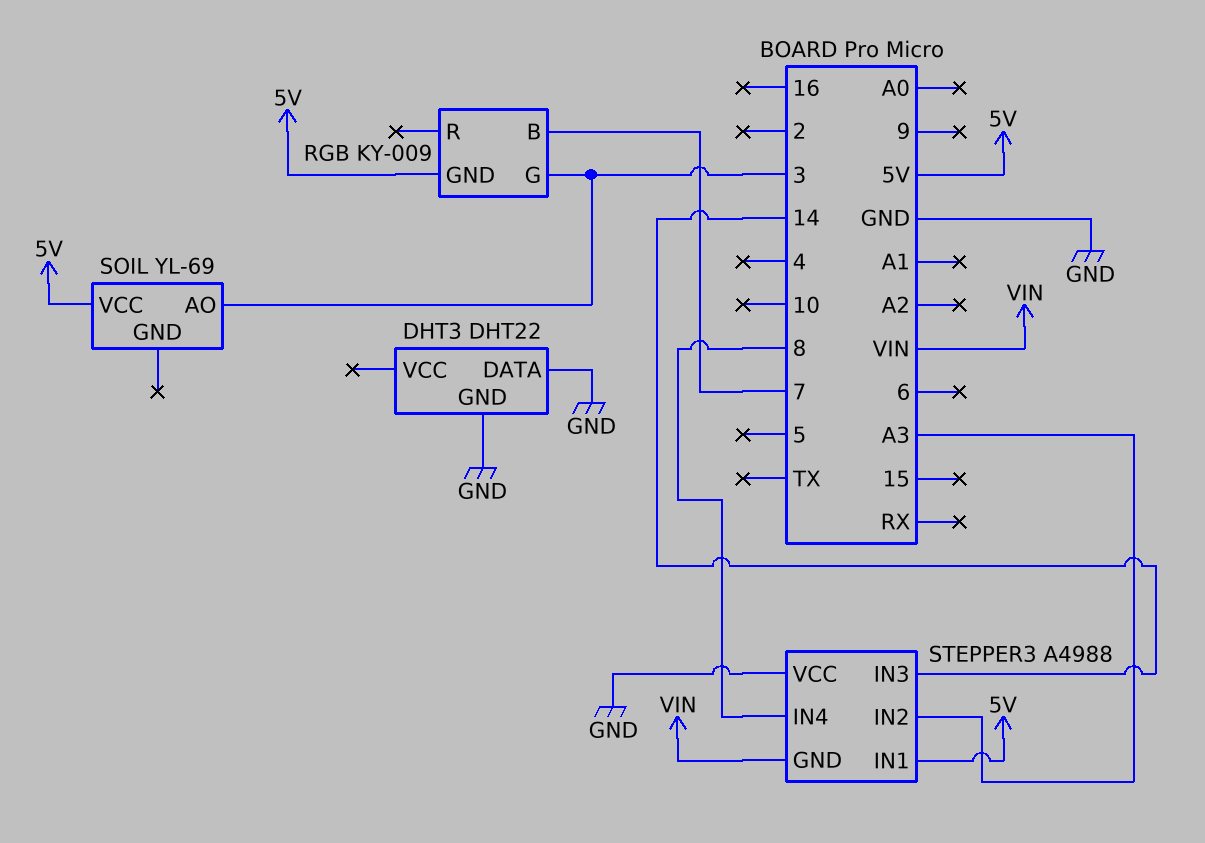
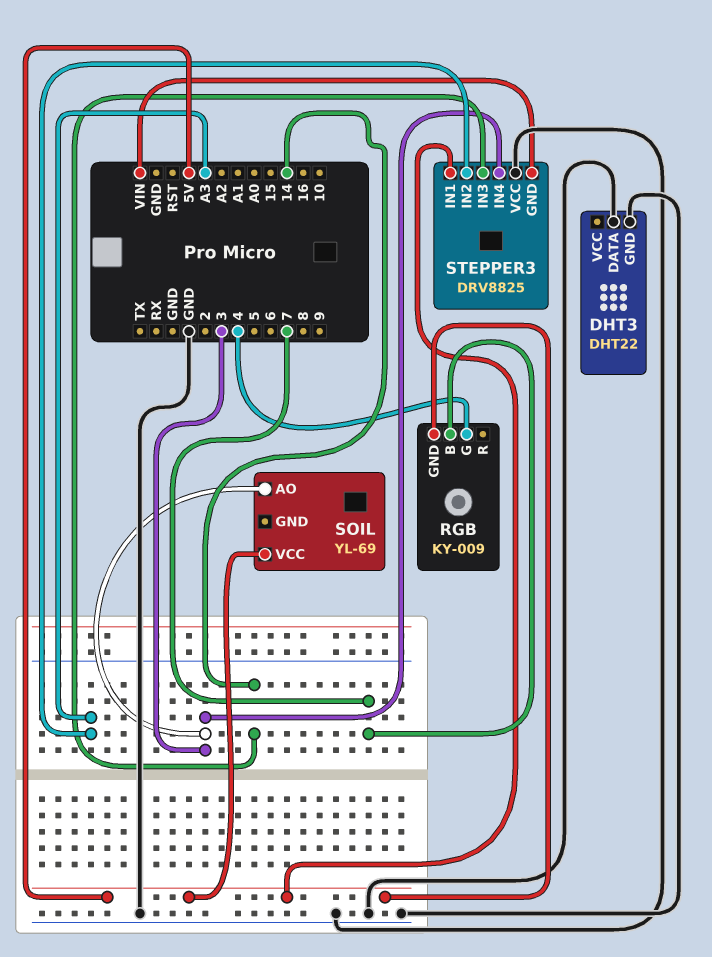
RGB pin G: 3 -> 4
STEPPER3: A4988 -> DRV8825
STEPPER3 pin IN4: 8 -> 3

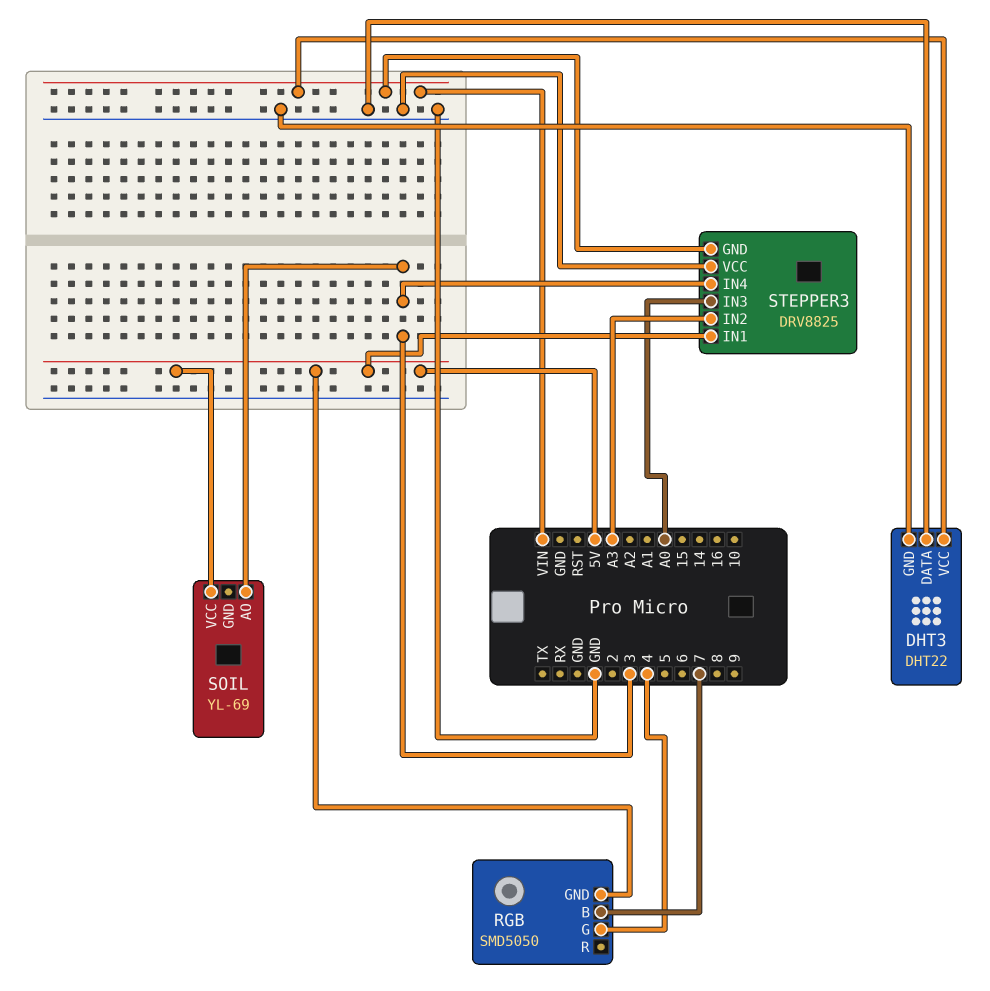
DHT3 pin VCC: none -> VIN
RGB: KY-009 -> SMD5050
STEPPER3 pin IN3: 14 -> A0

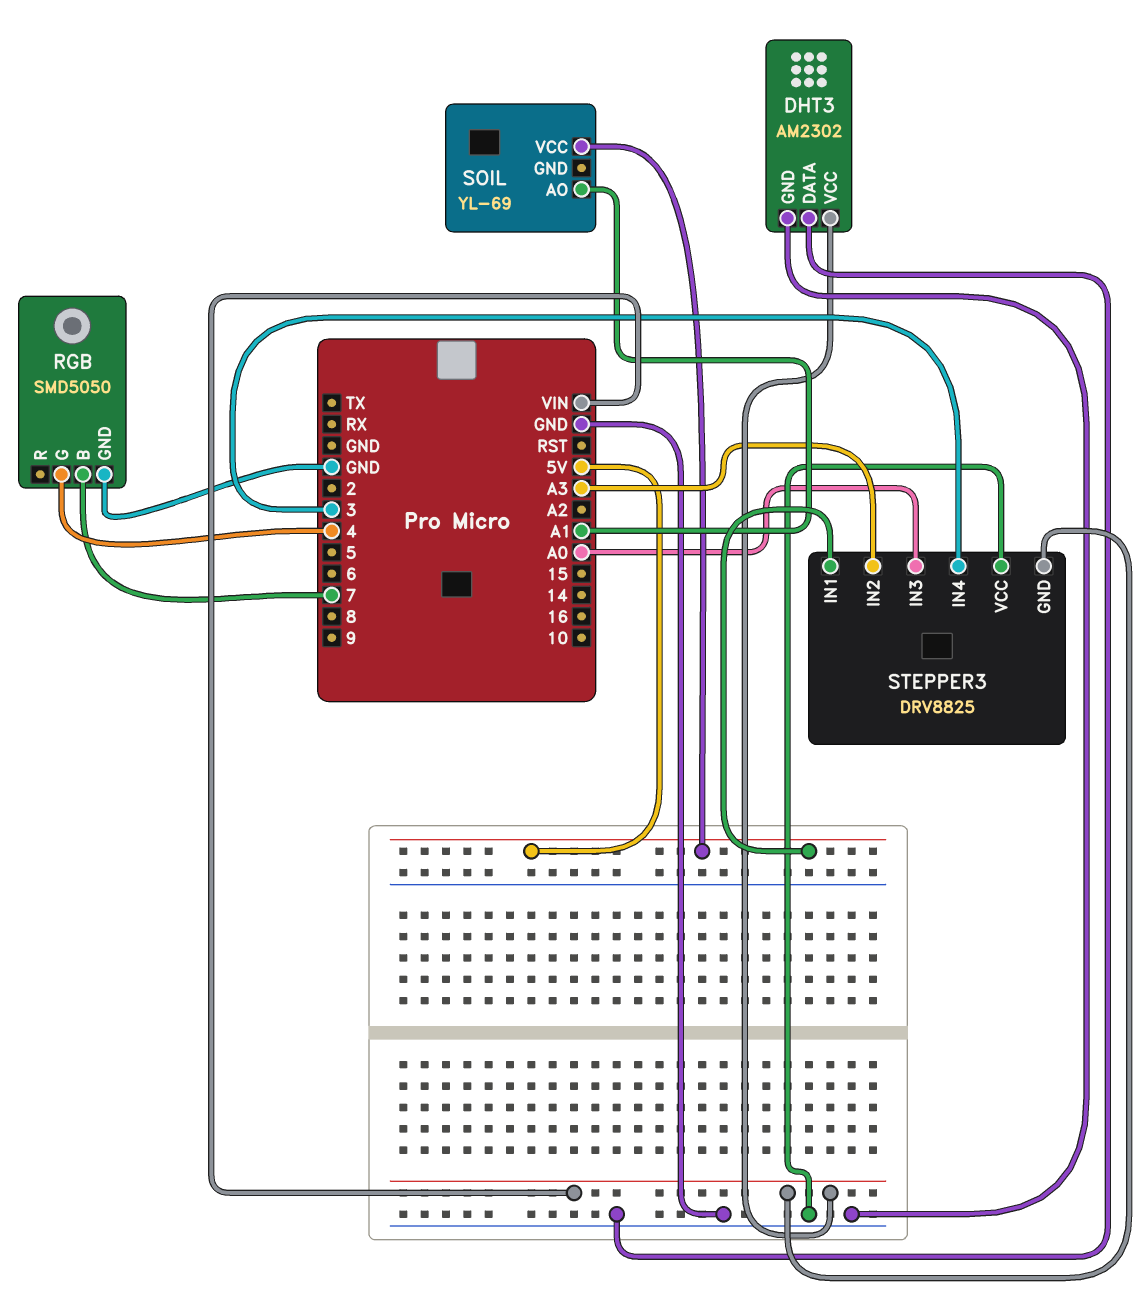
DHT3: DHT22 -> AM2302
RGB pin GND: 5V -> GND
SOIL pin AO: 3 -> A1

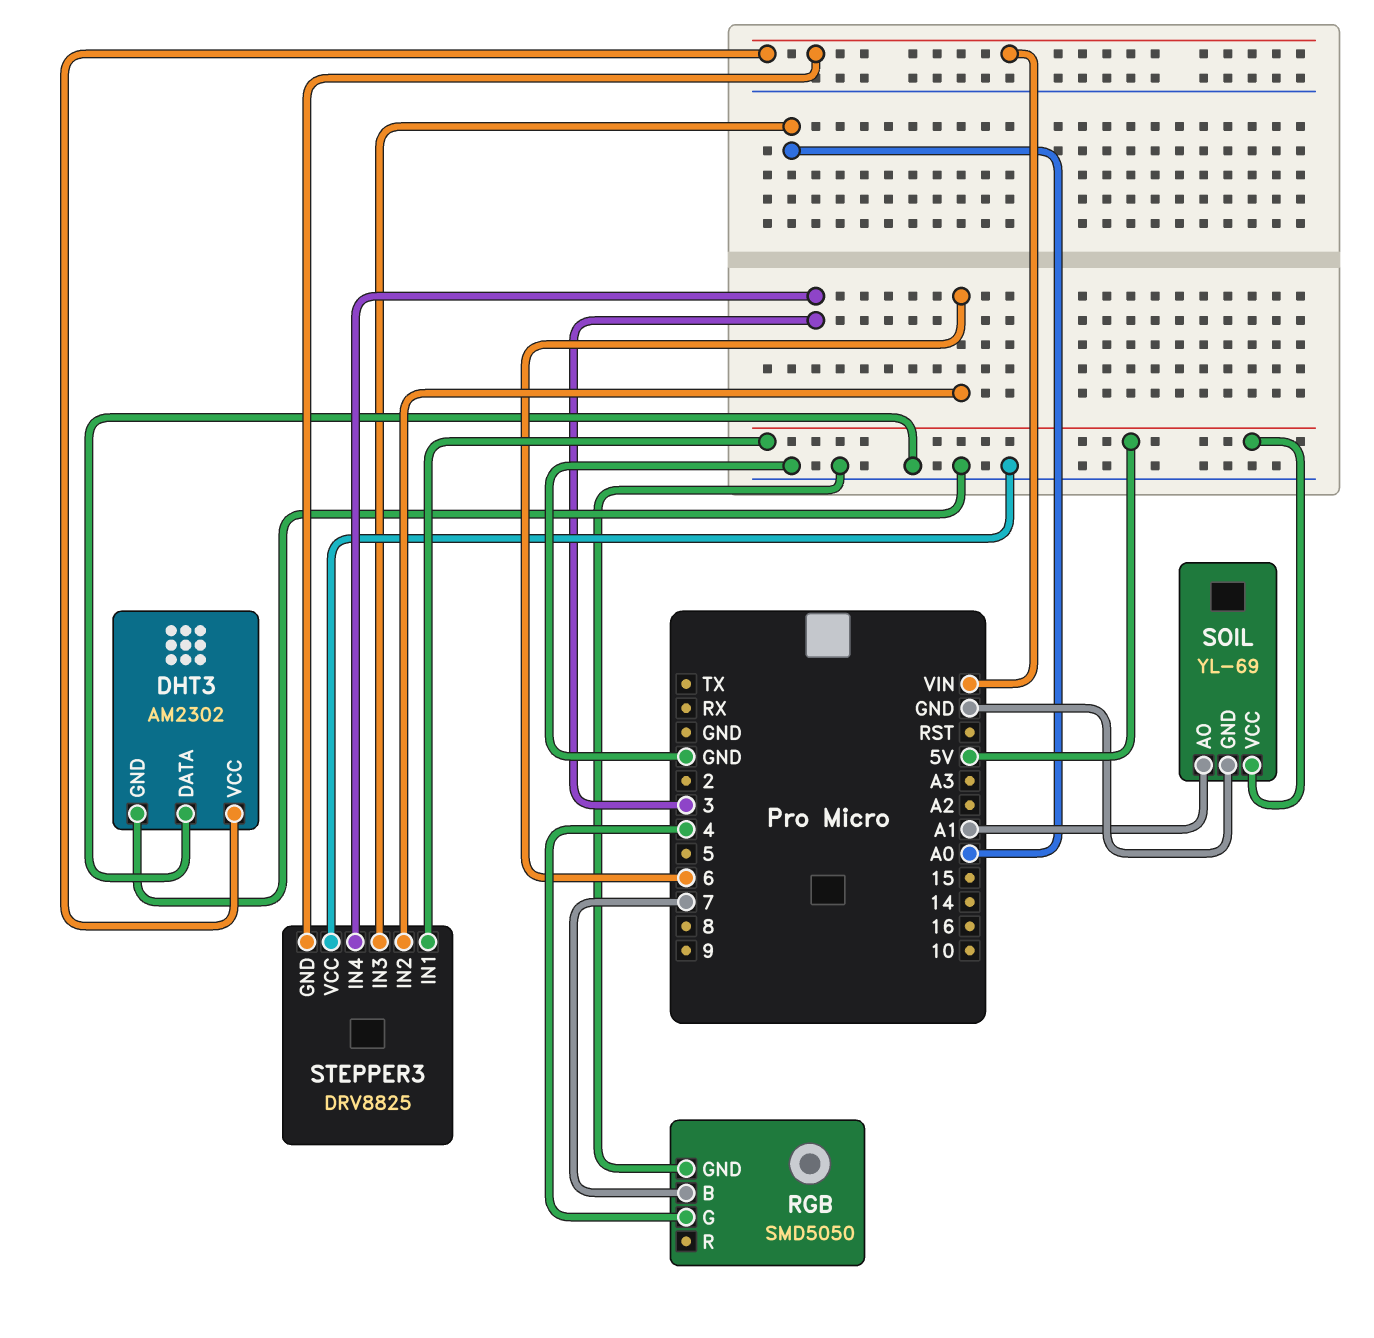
SOIL pin GND: none -> GND
STEPPER3 pin IN2: A3 -> 6

